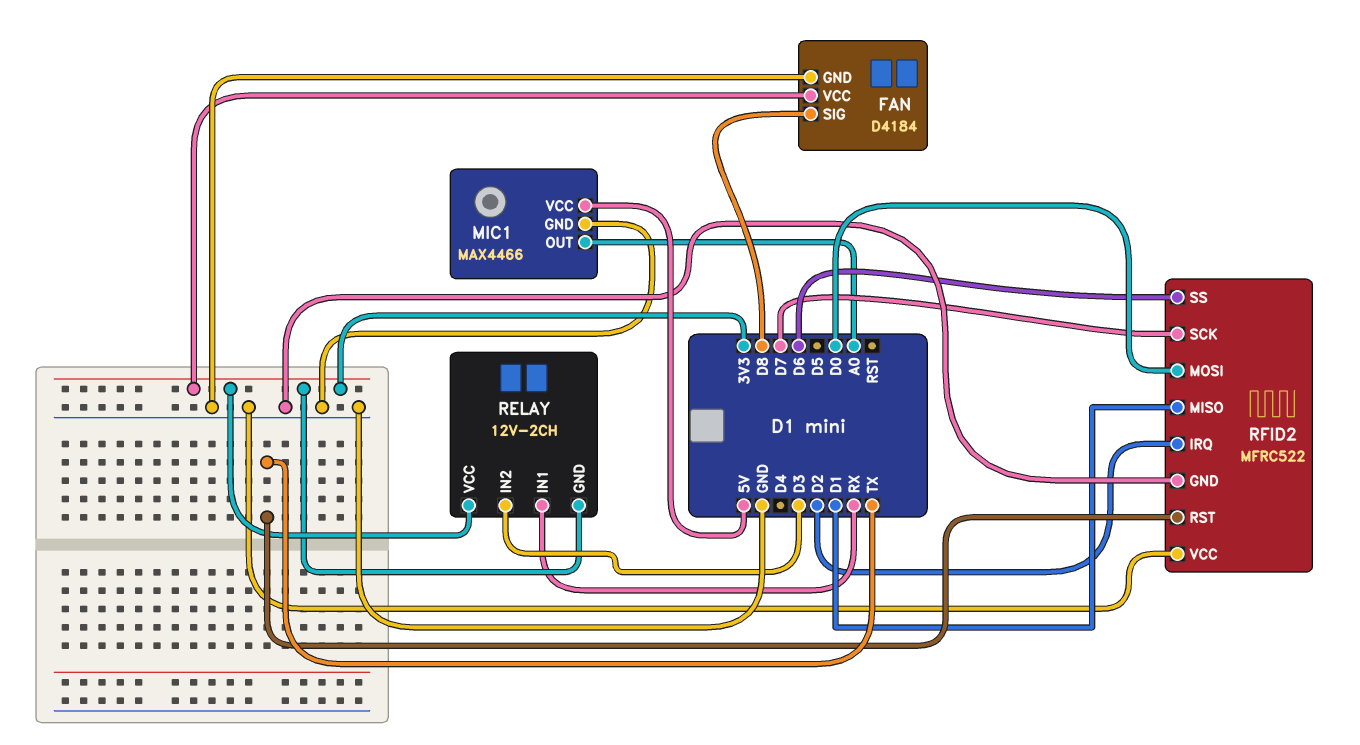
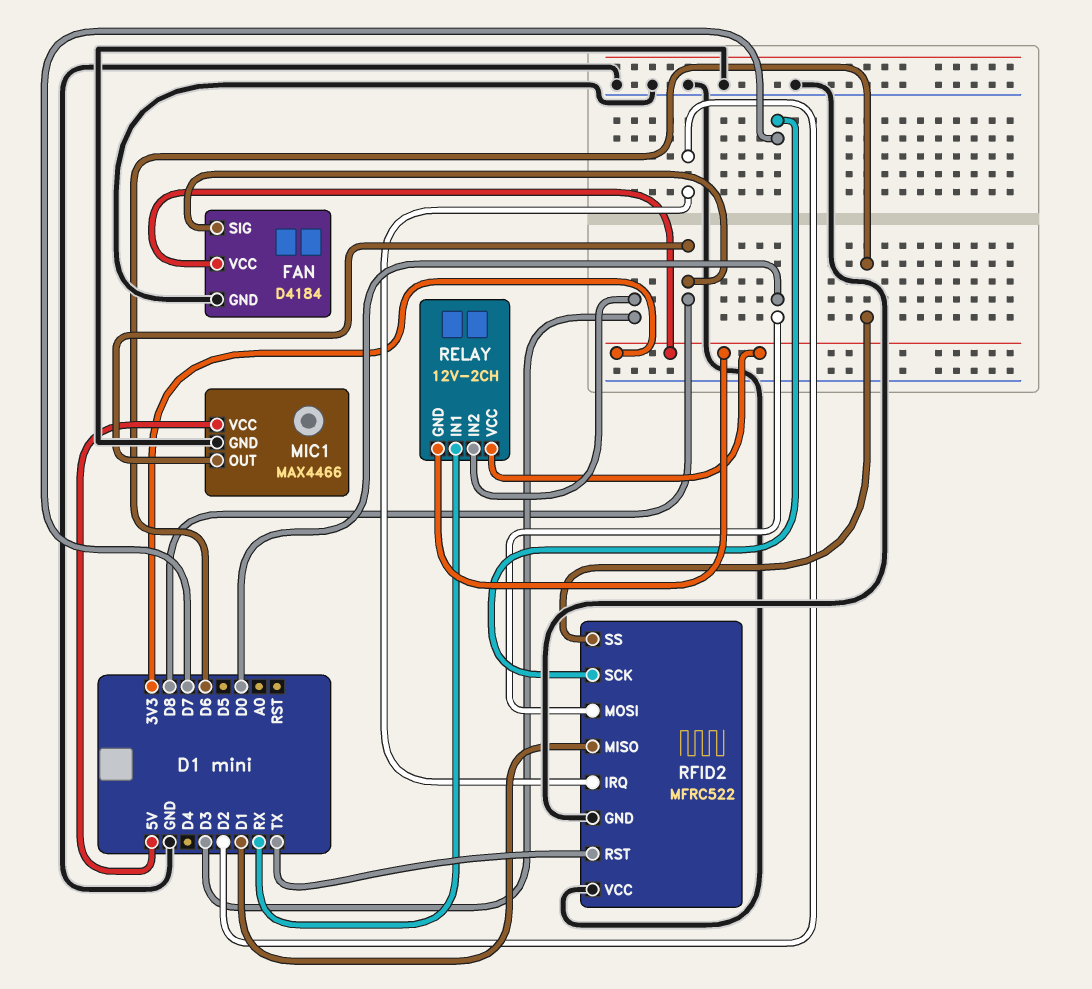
MIC1 pin OUT: A0 -> D8

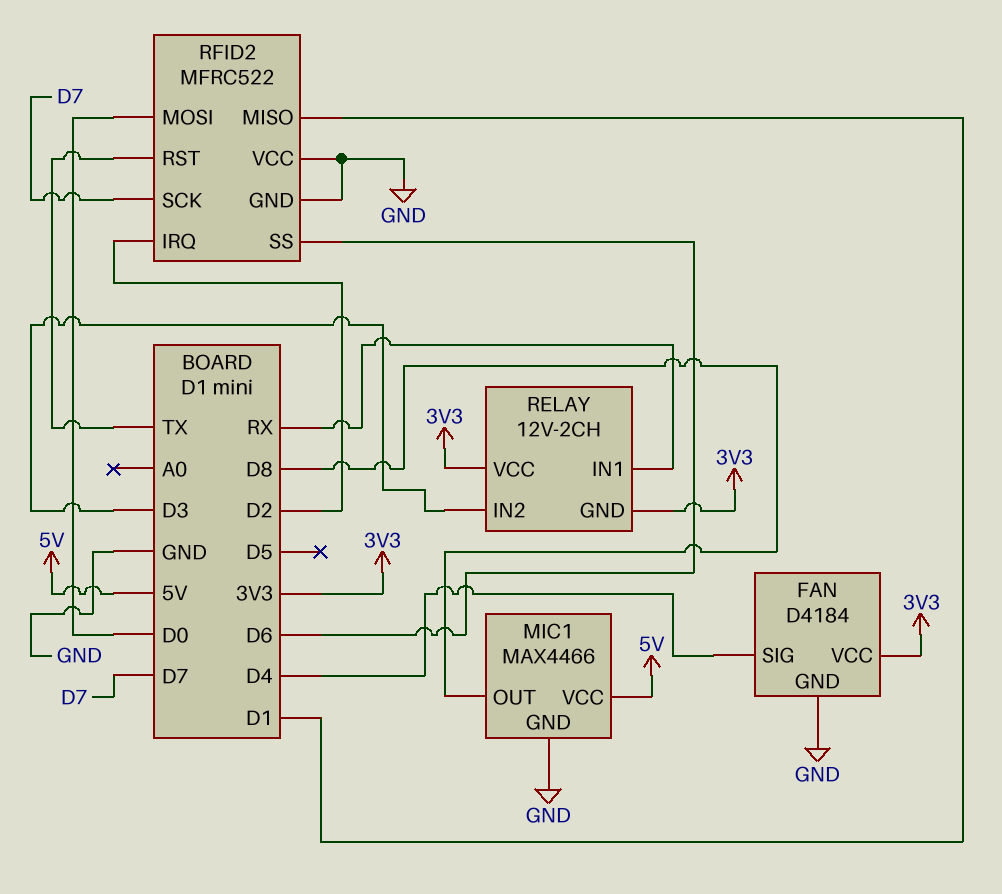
FAN pin SIG: D8 -> D4

